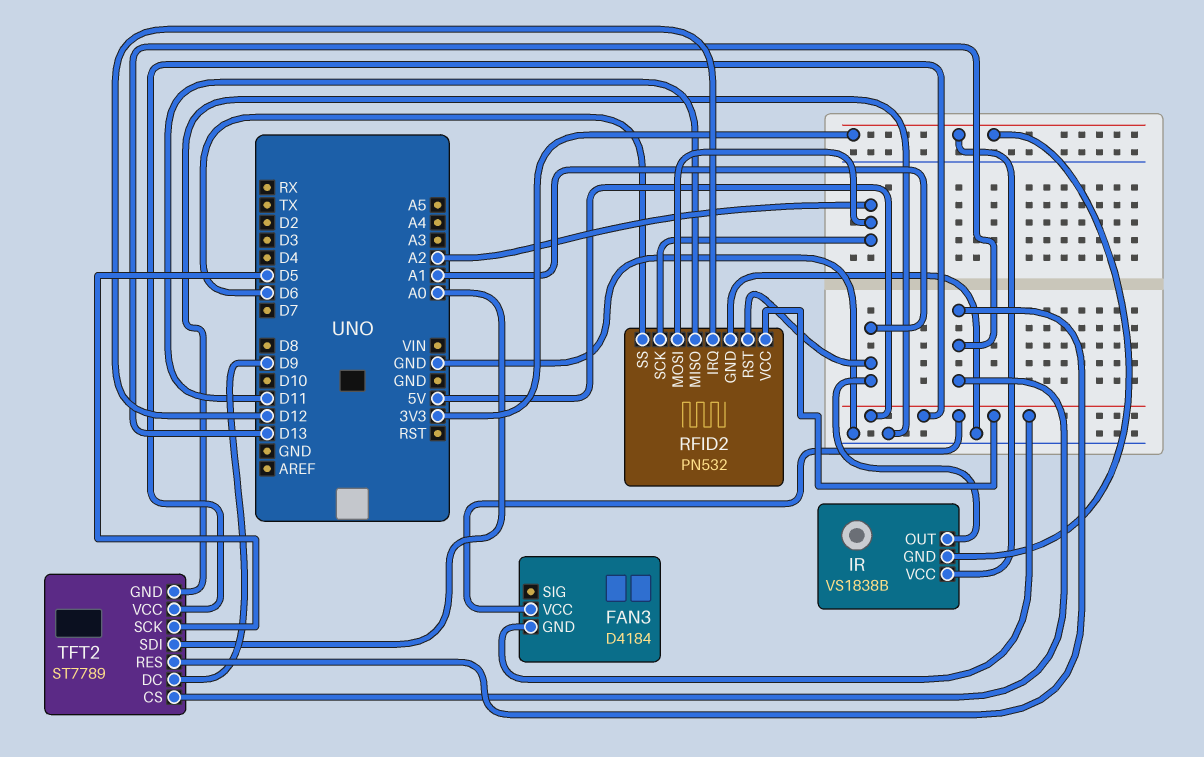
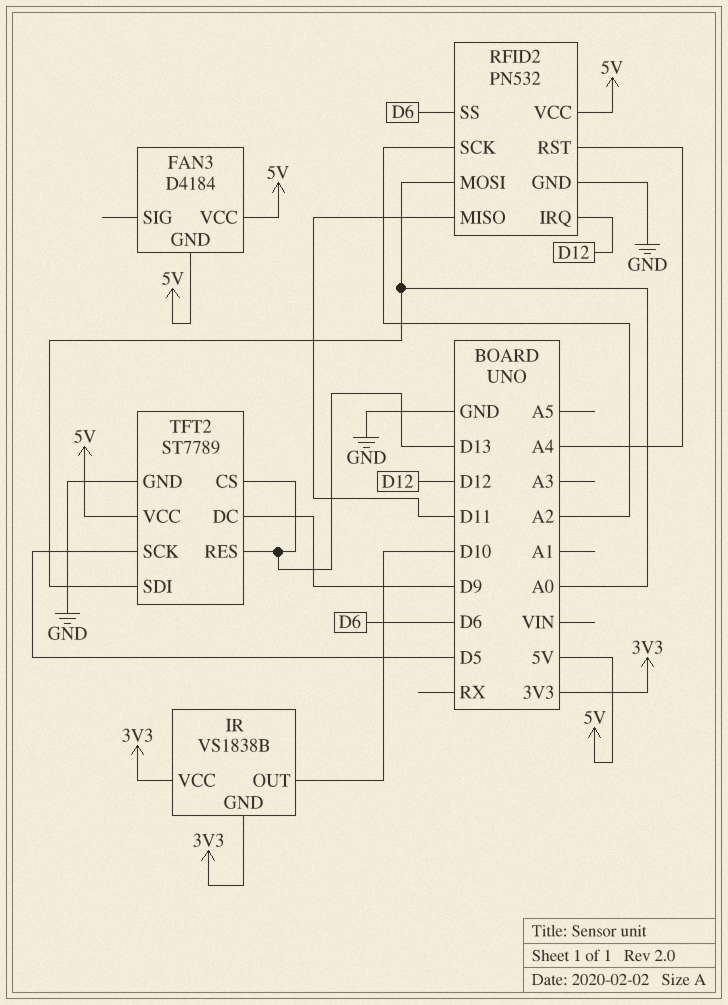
IR pin OUT: A1 -> D10
RFID2 pin MOSI: A2 -> A0
RFID2 pin RST: A1 -> A4

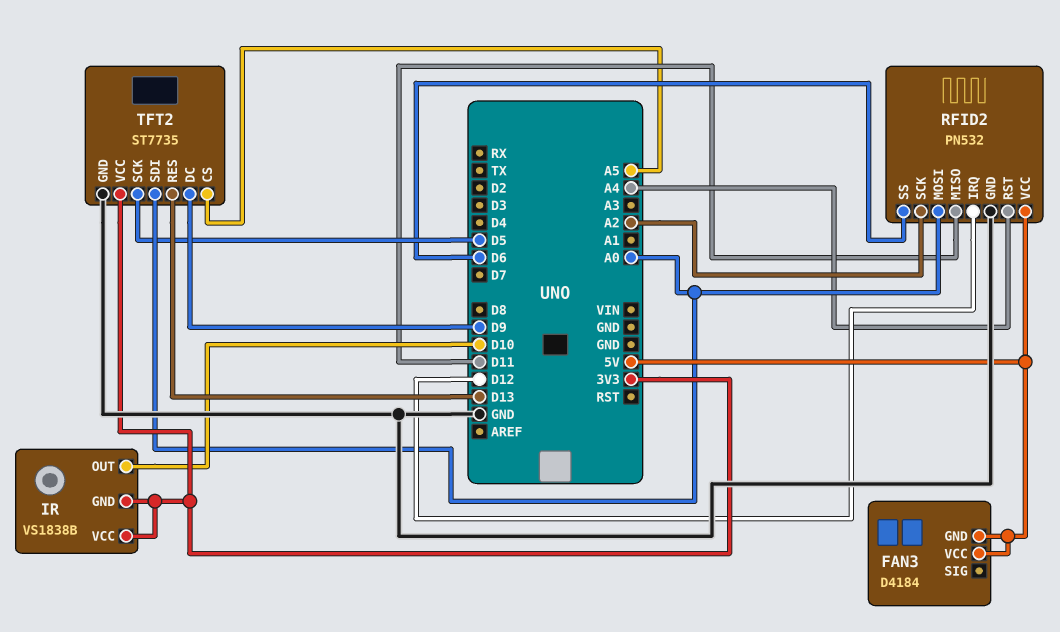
TFT2: ST7789 -> ST7735
TFT2 pin CS: D13 -> A5
TFT2 pin VCC: 5V -> 3V3

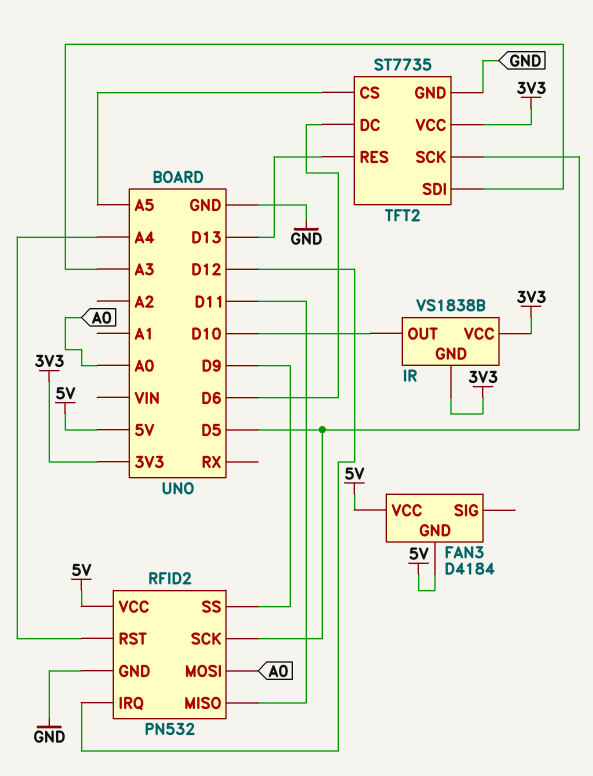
RFID2 pin SCK: A2 -> D5
RFID2 pin SS: D6 -> D9
TFT2 pin DC: D9 -> D6
TFT2 pin SDI: A0 -> A3

